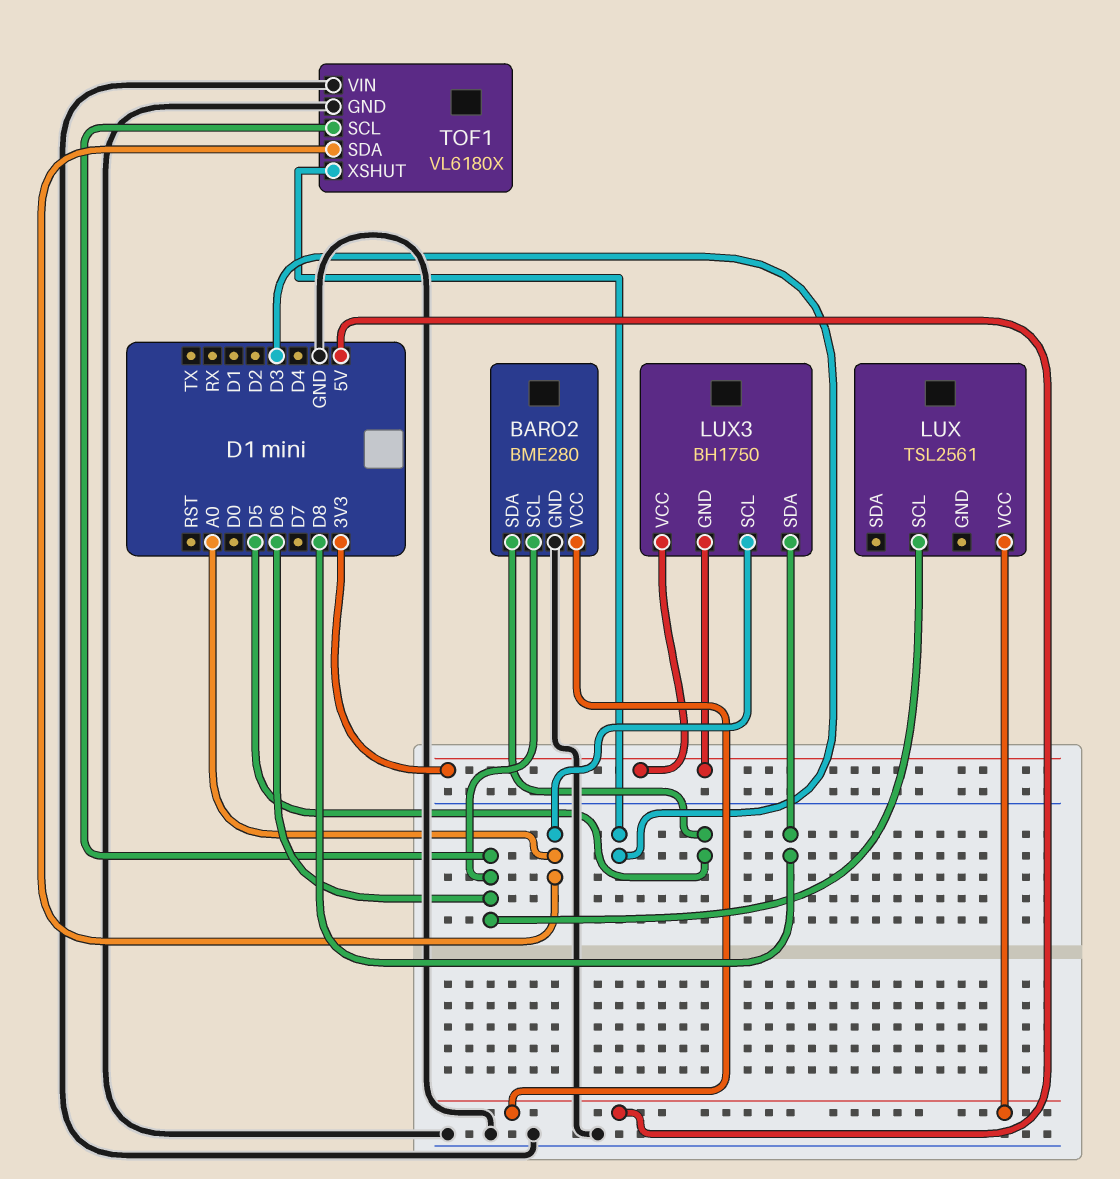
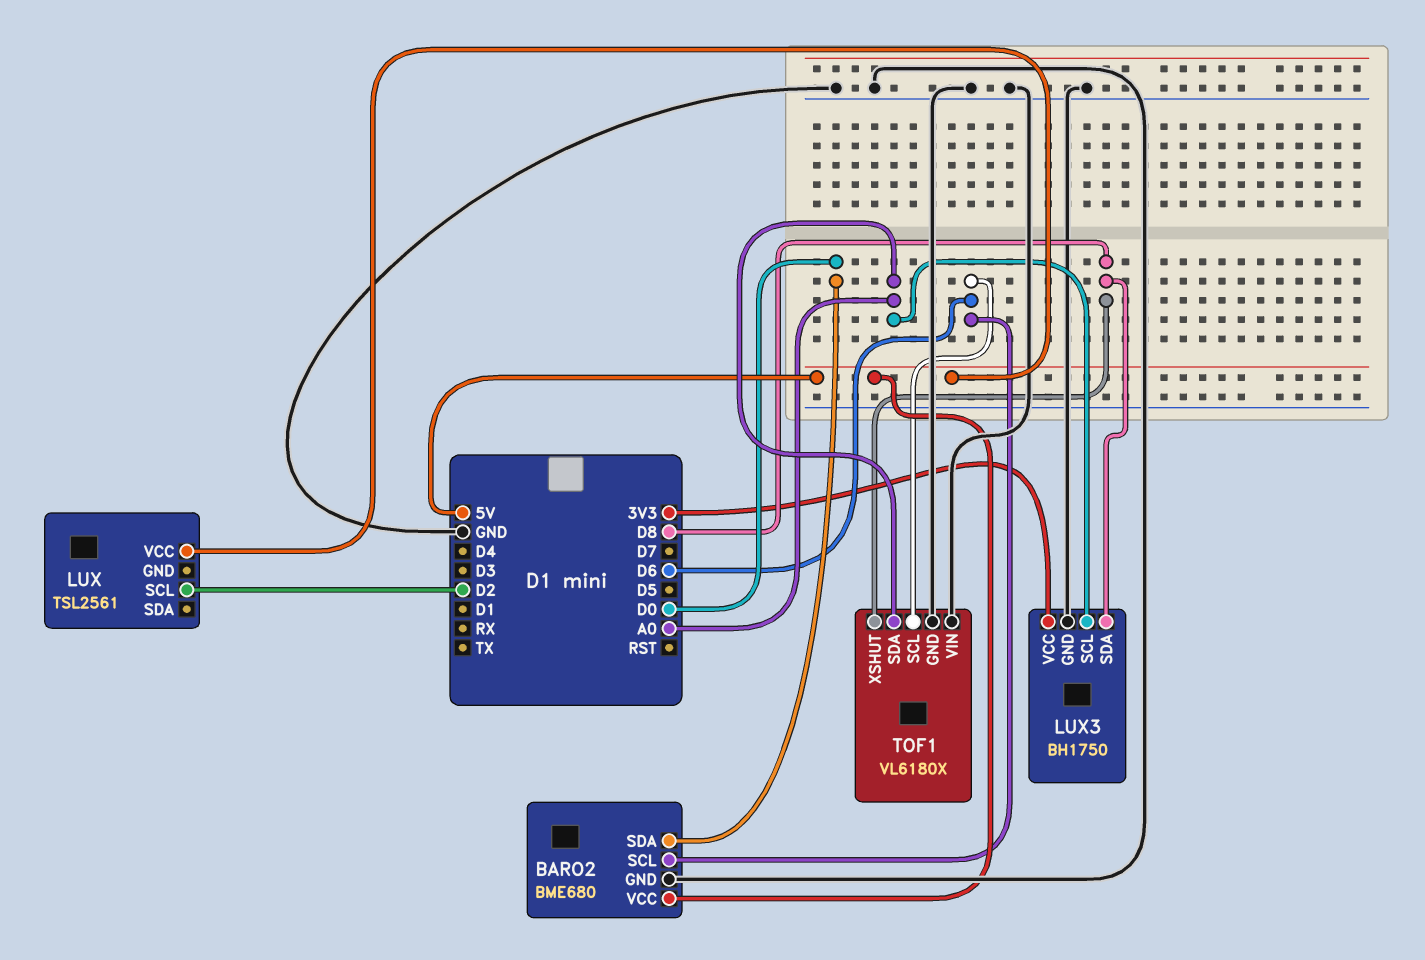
BARO2: BME280 -> BME680
BARO2 pin SDA: D5 -> D0
LUX pin SCL: D6 -> D2
LUX3 pin GND: 3V3 -> GND
TOF1 pin XSHUT: D3 -> D8

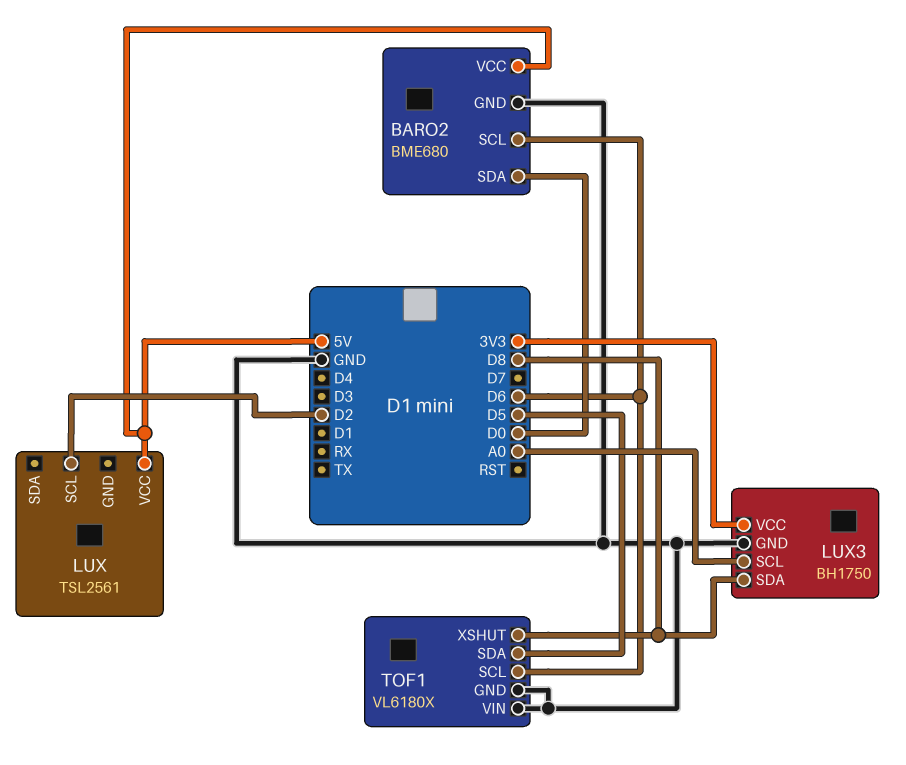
TOF1 pin SDA: A0 -> D5

